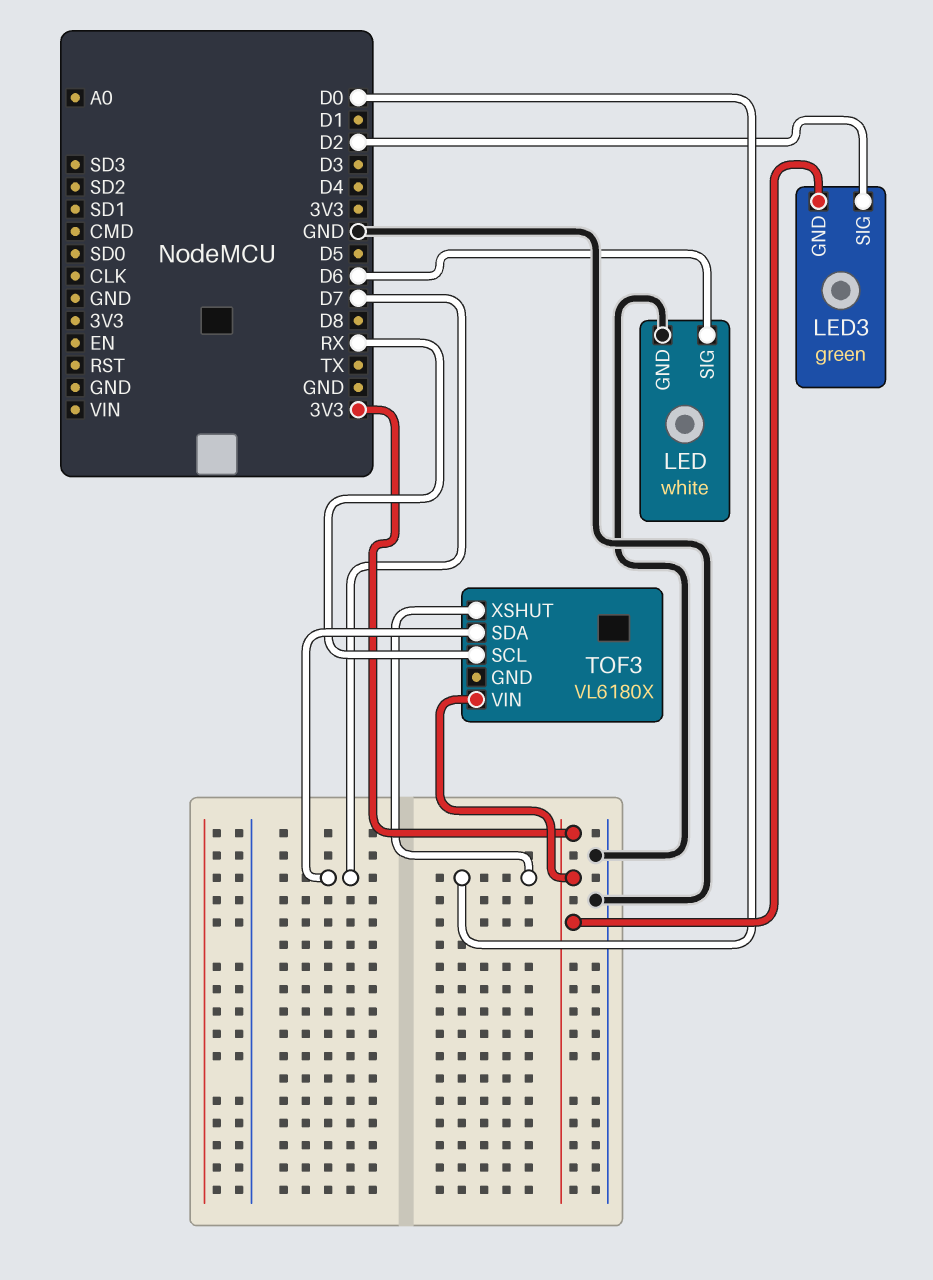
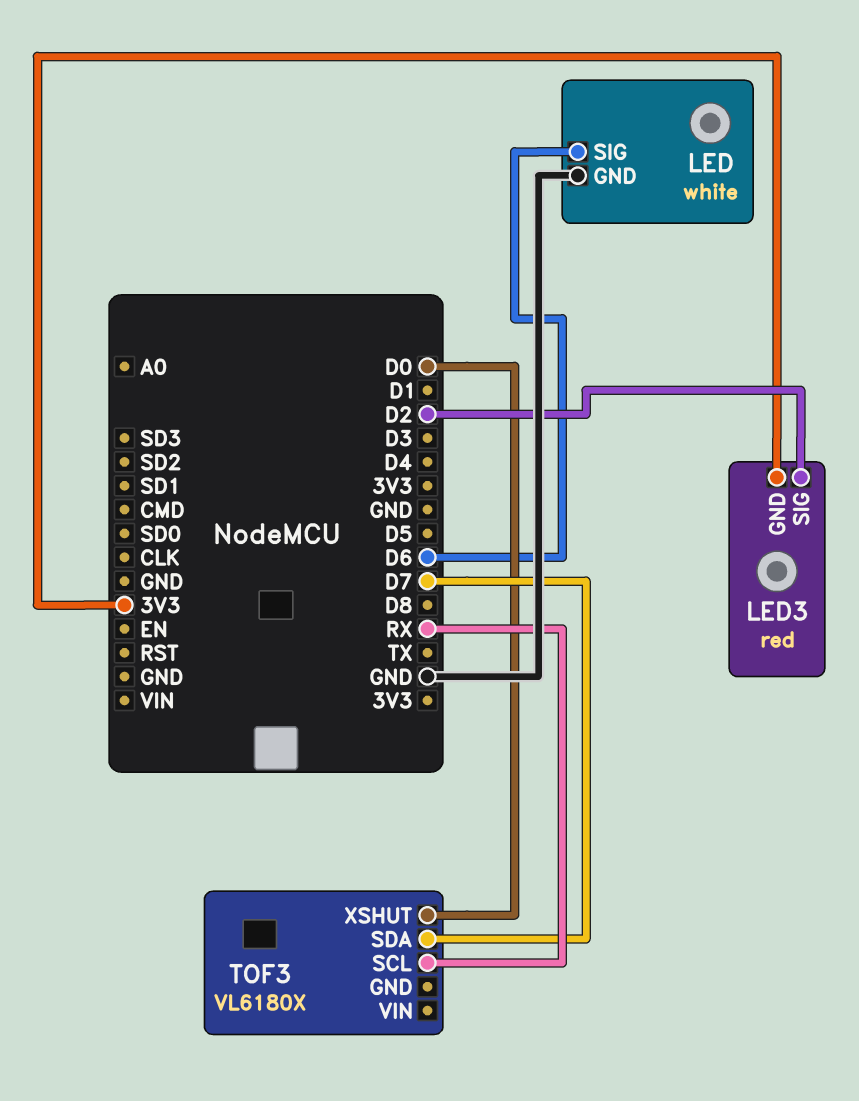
LED3: green -> red
TOF3 pin VIN: 3V3 -> none

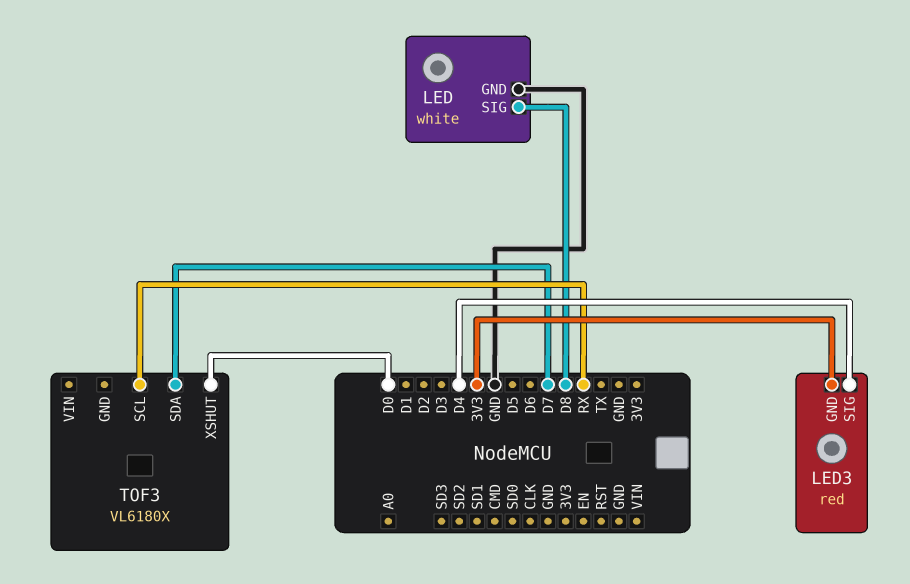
LED pin SIG: D6 -> D8
LED3 pin SIG: D2 -> D4

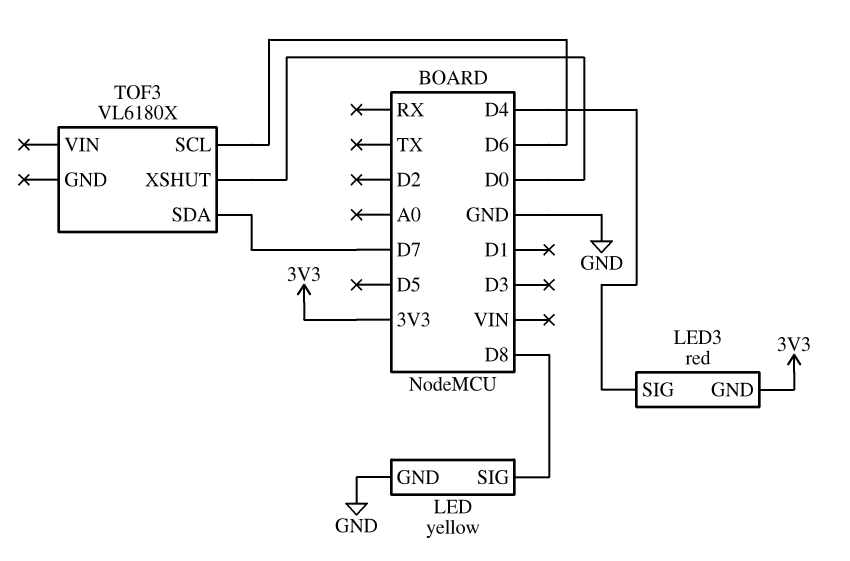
LED: white -> yellow
TOF3 pin SCL: RX -> D6

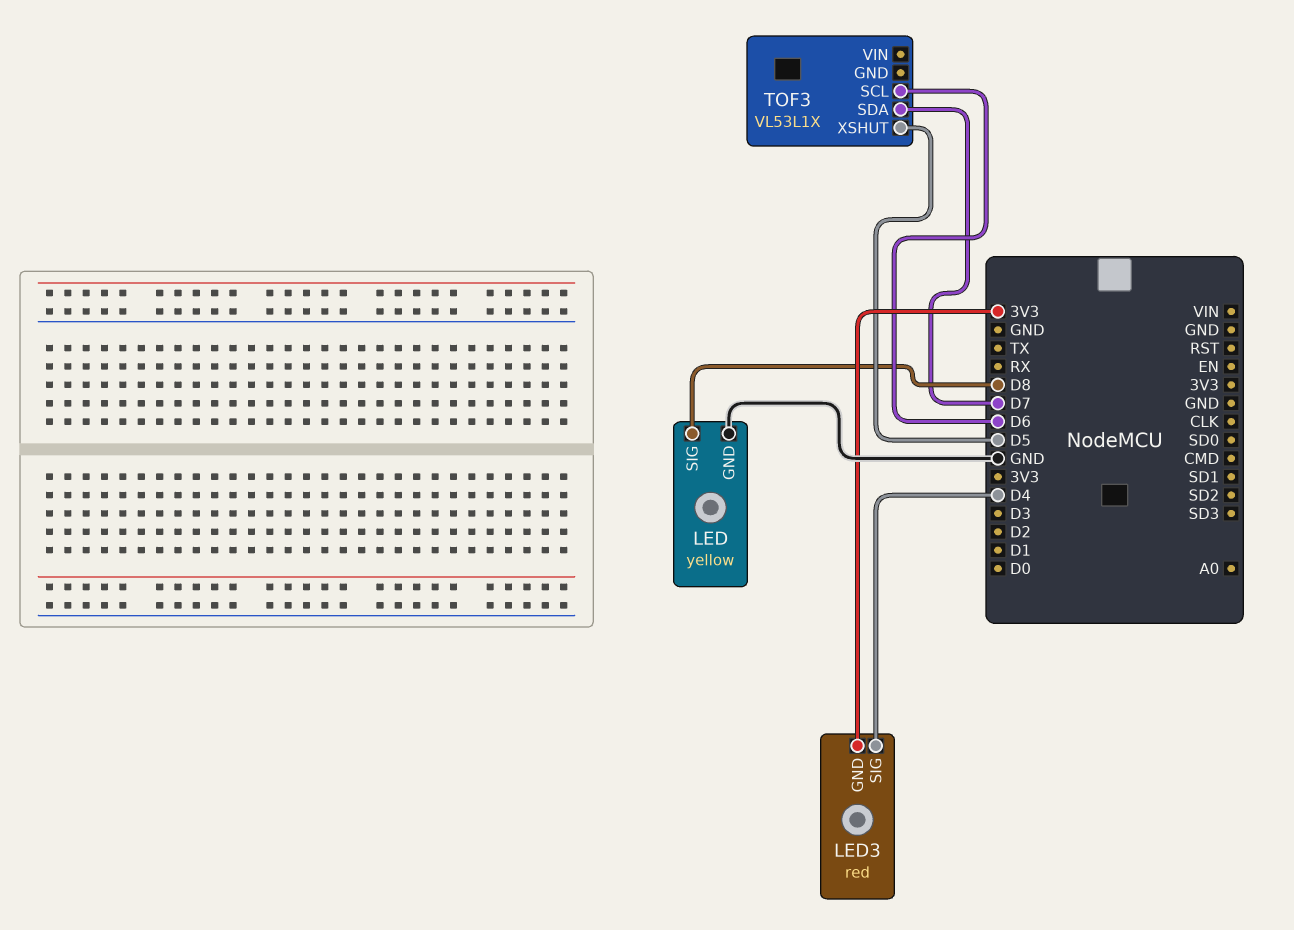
TOF3: VL6180X -> VL53L1X
TOF3 pin XSHUT: D0 -> D5

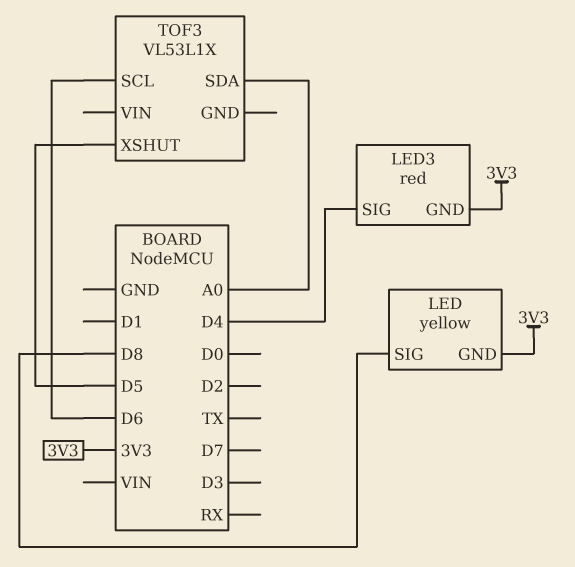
LED pin GND: GND -> 3V3
TOF3 pin SDA: D7 -> A0

